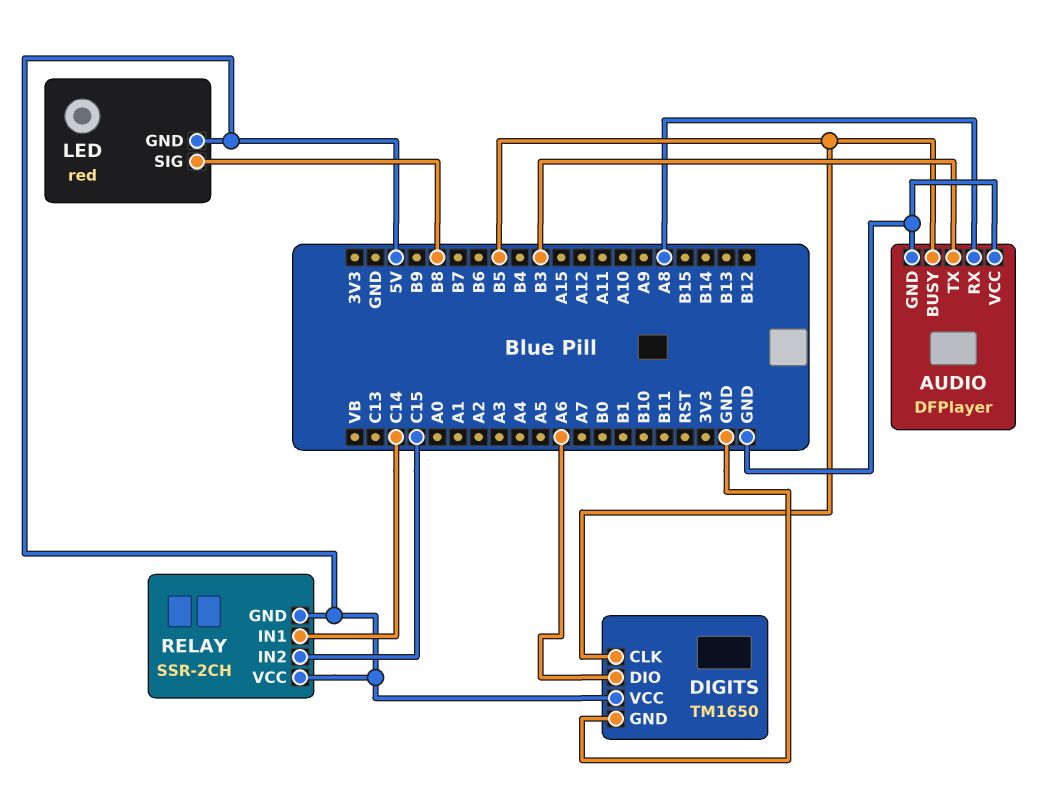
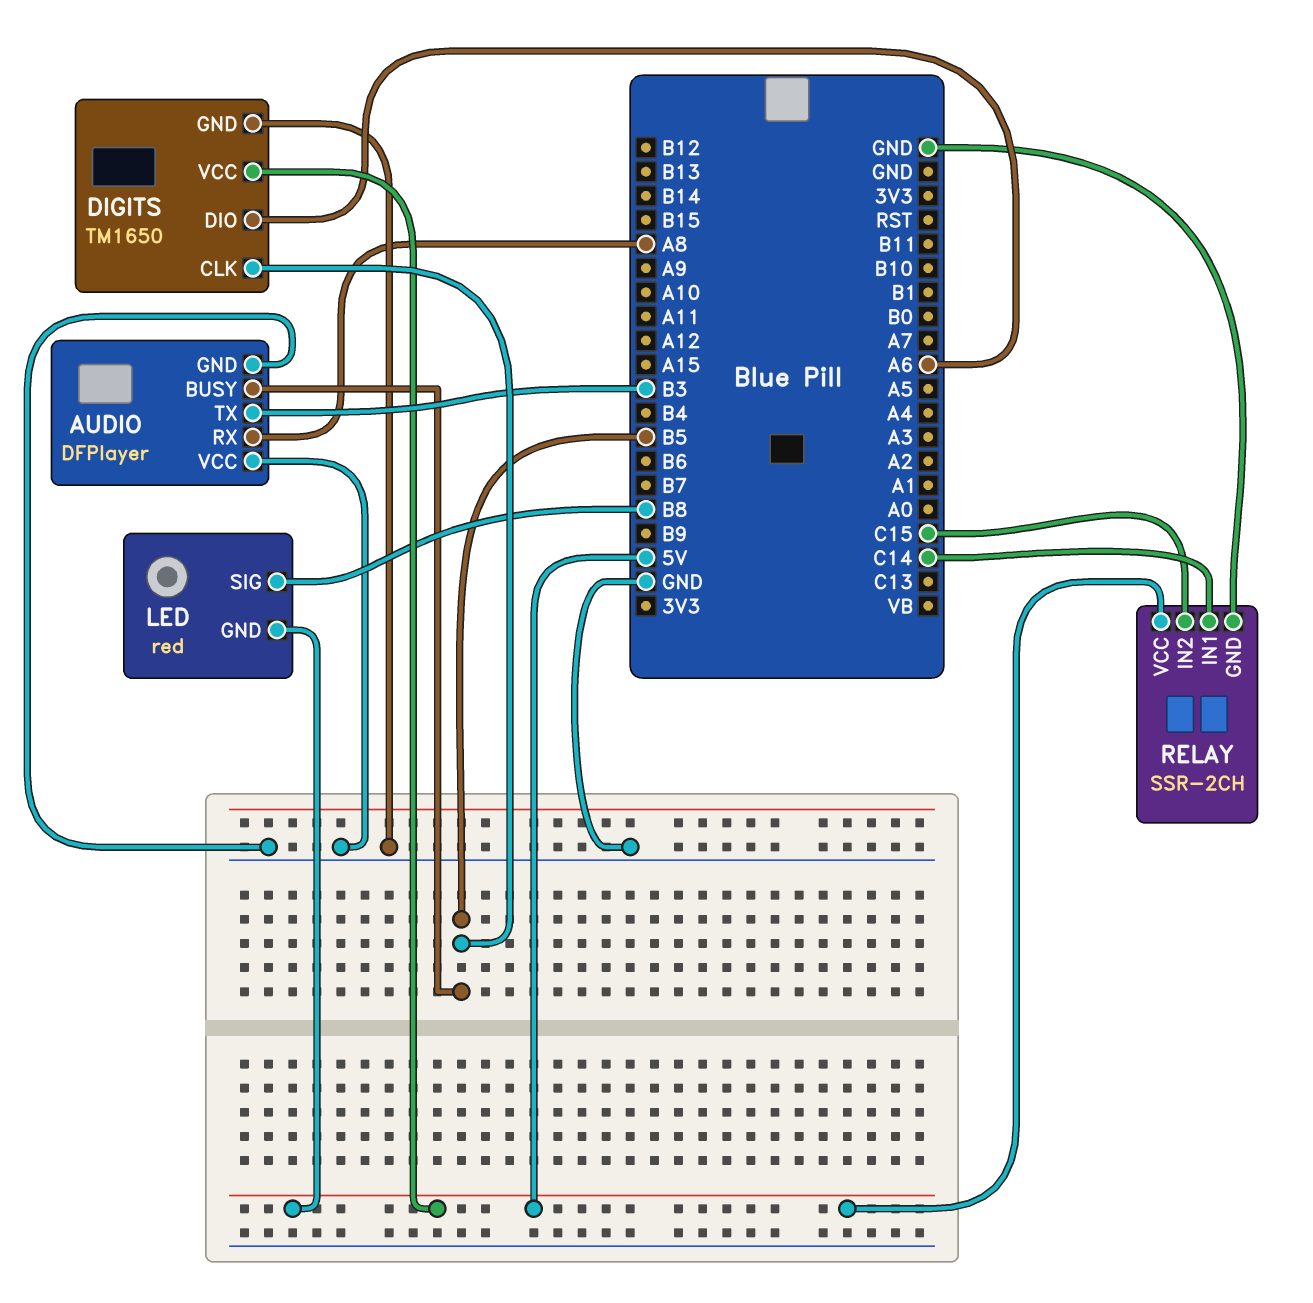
RELAY pin GND: 5V -> GND

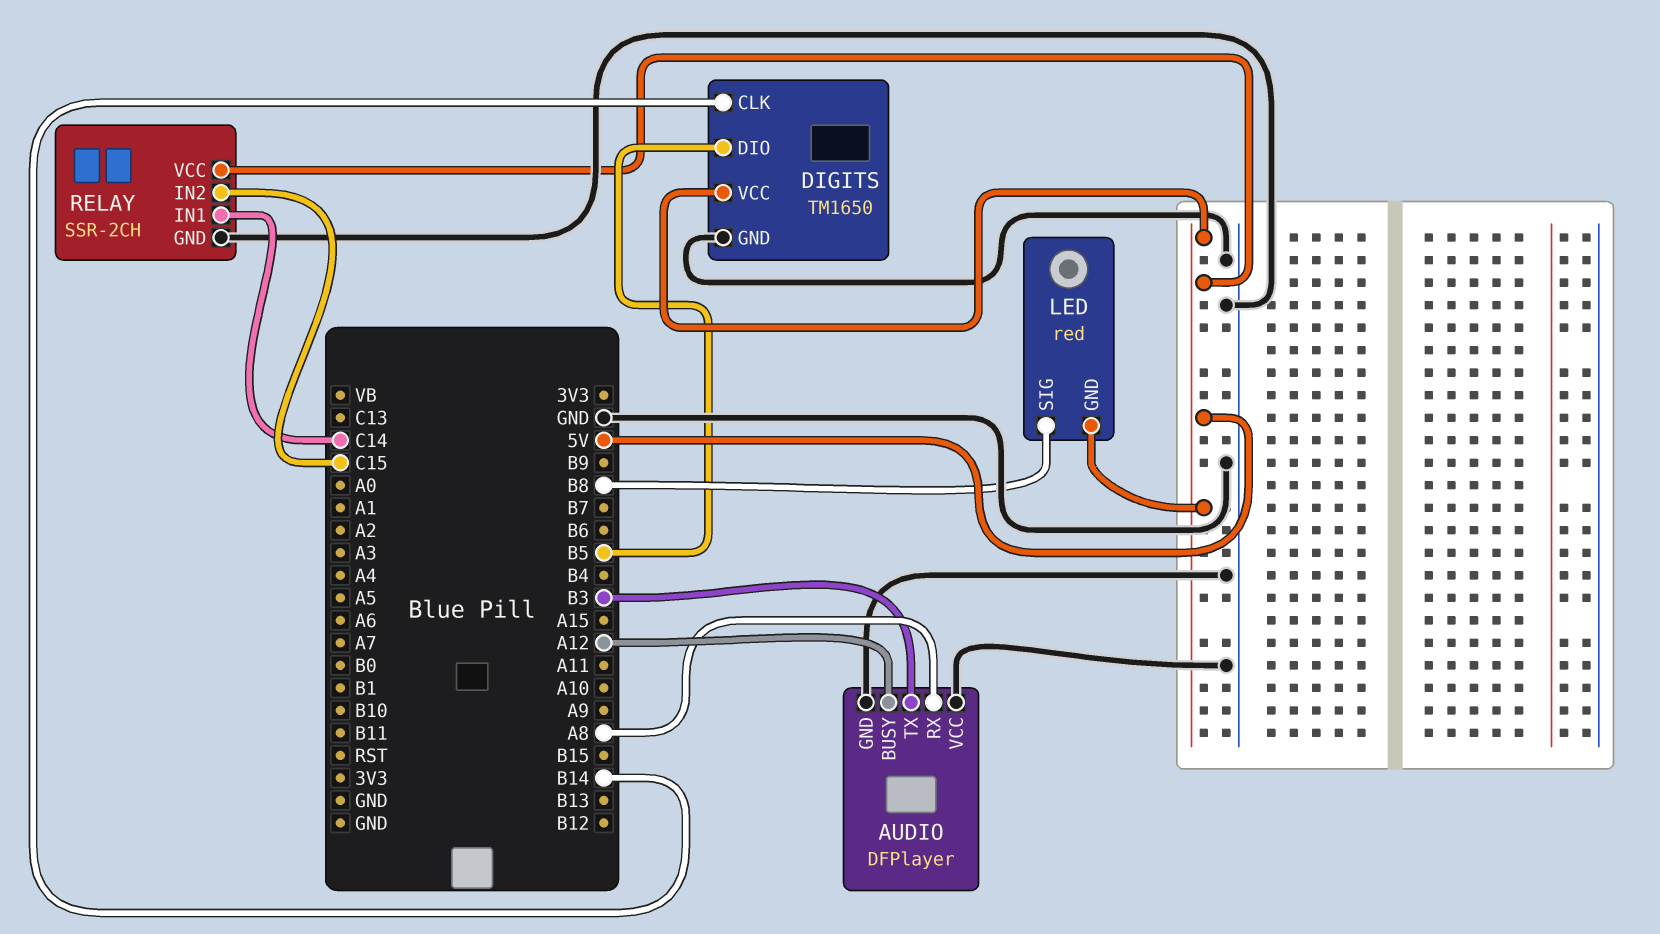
AUDIO pin BUSY: B5 -> A12
DIGITS pin CLK: B5 -> B14
DIGITS pin DIO: A6 -> B5

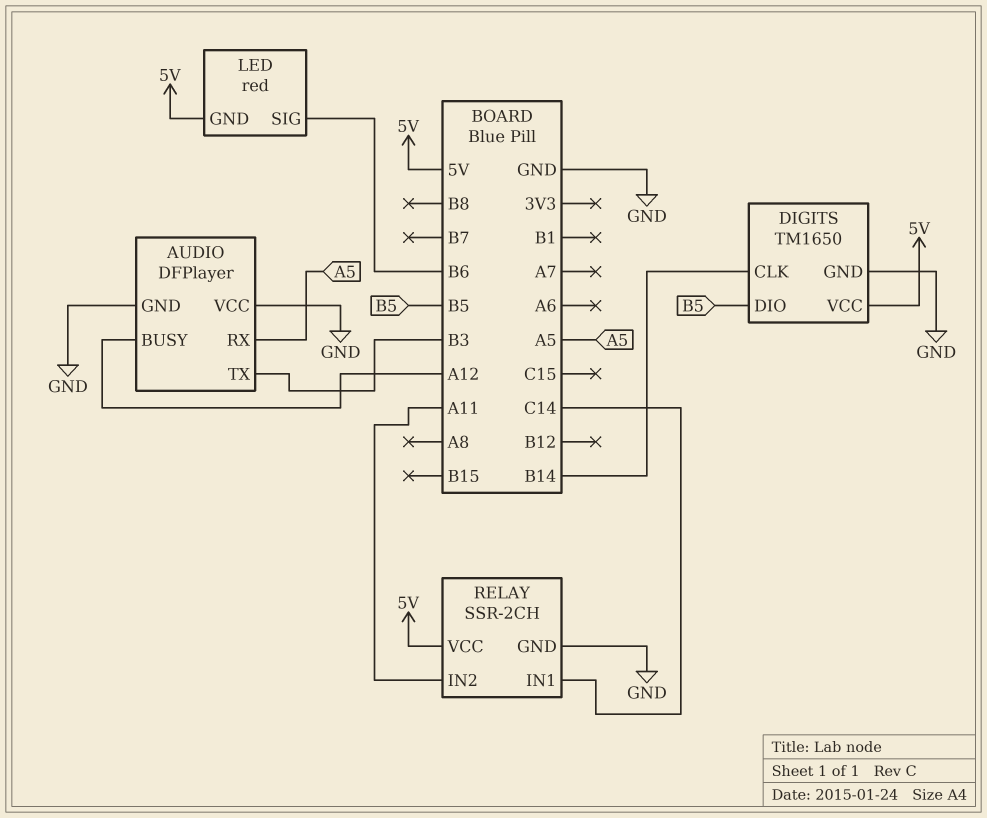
AUDIO pin RX: A8 -> A5
LED pin SIG: B8 -> B6
RELAY pin IN2: C15 -> A11

